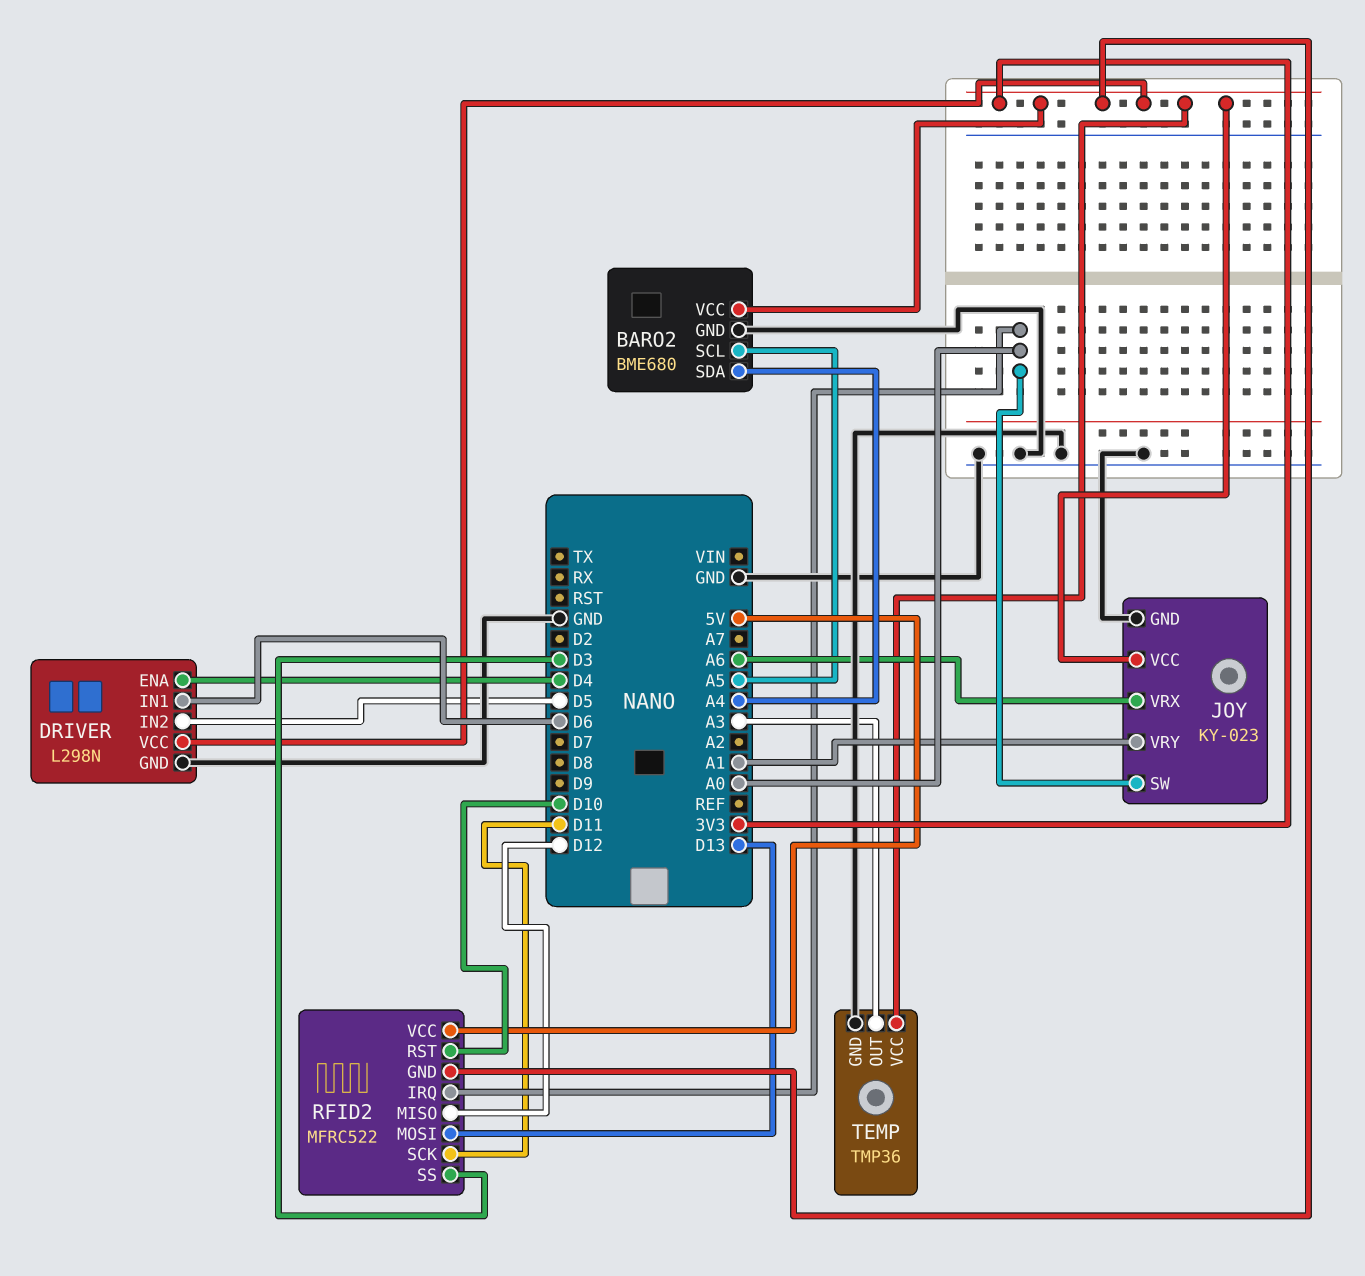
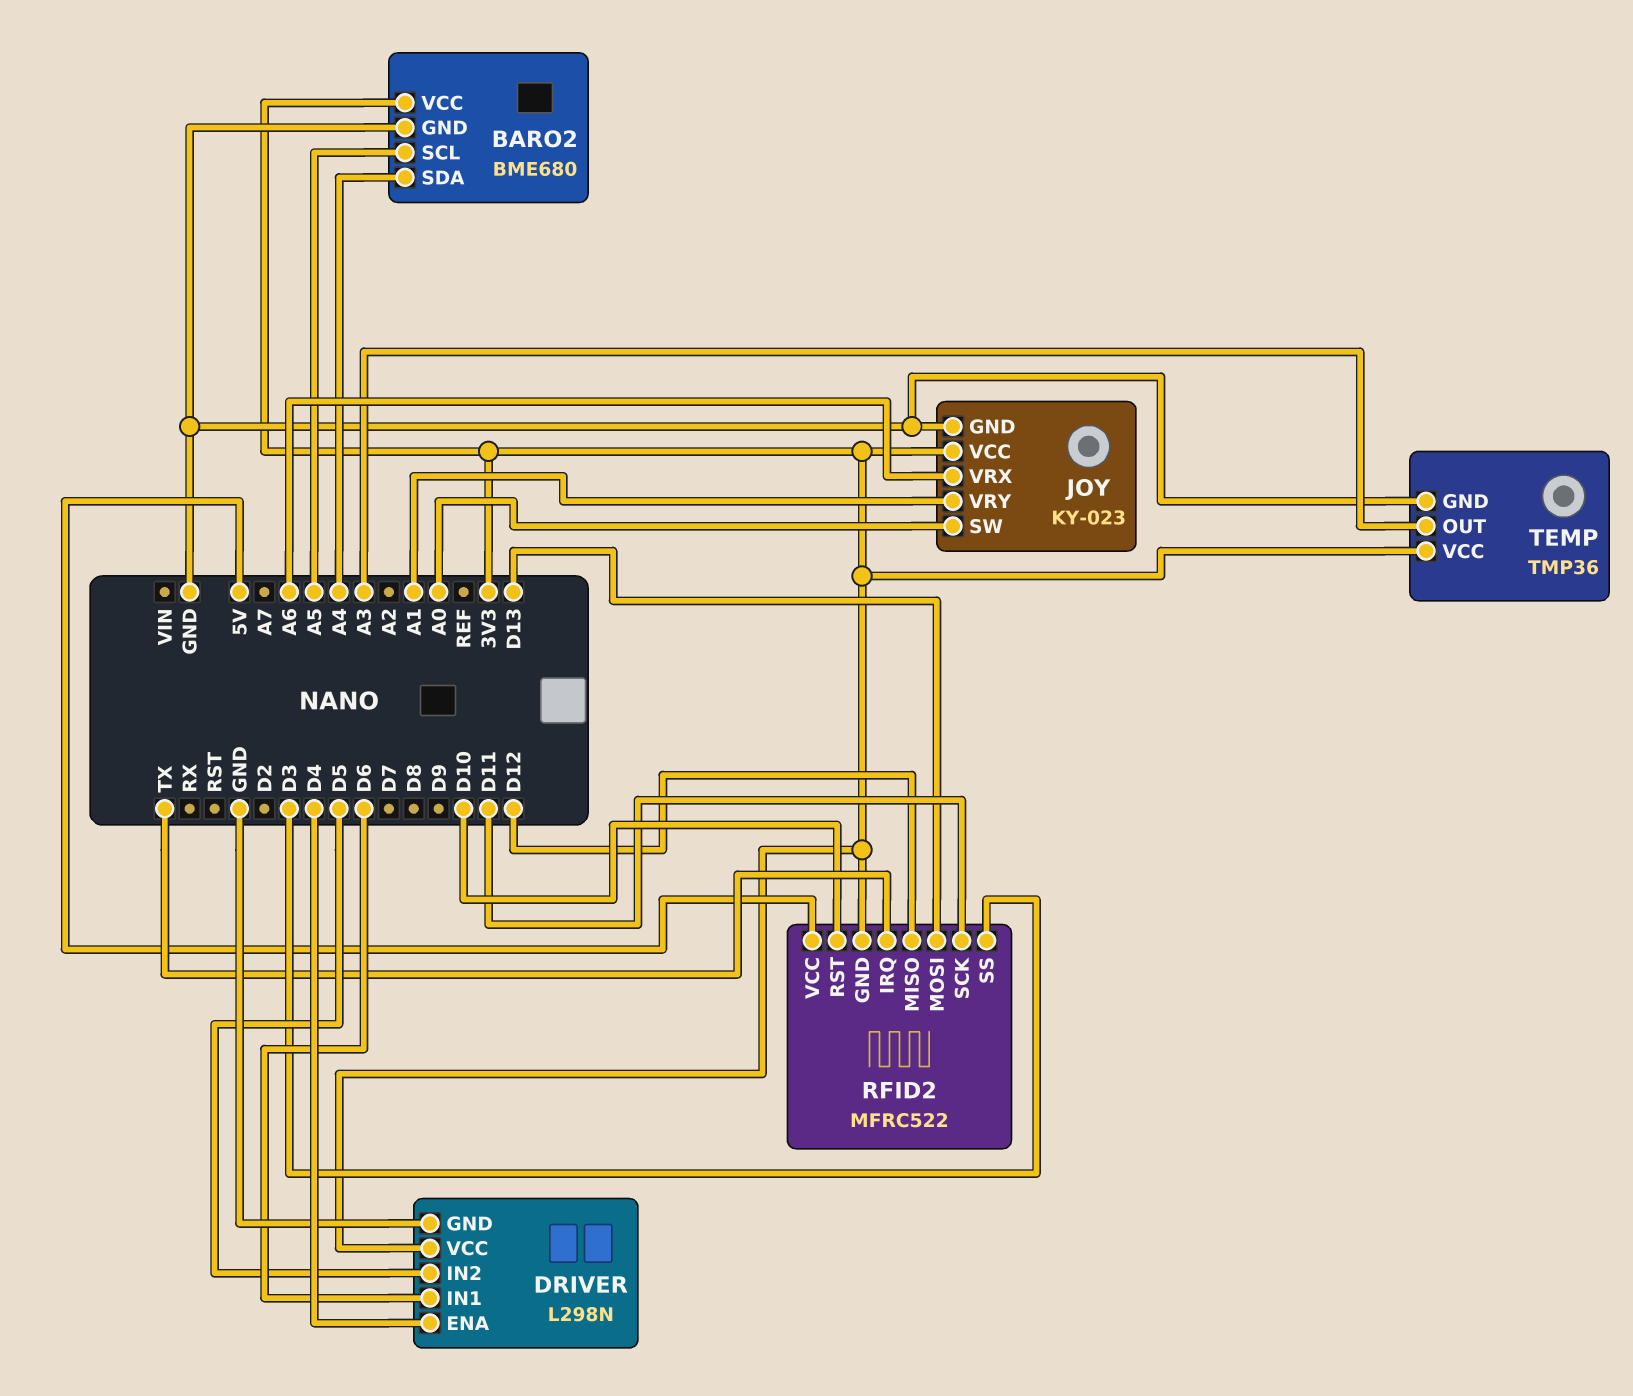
RFID2 pin IRQ: A0 -> TX

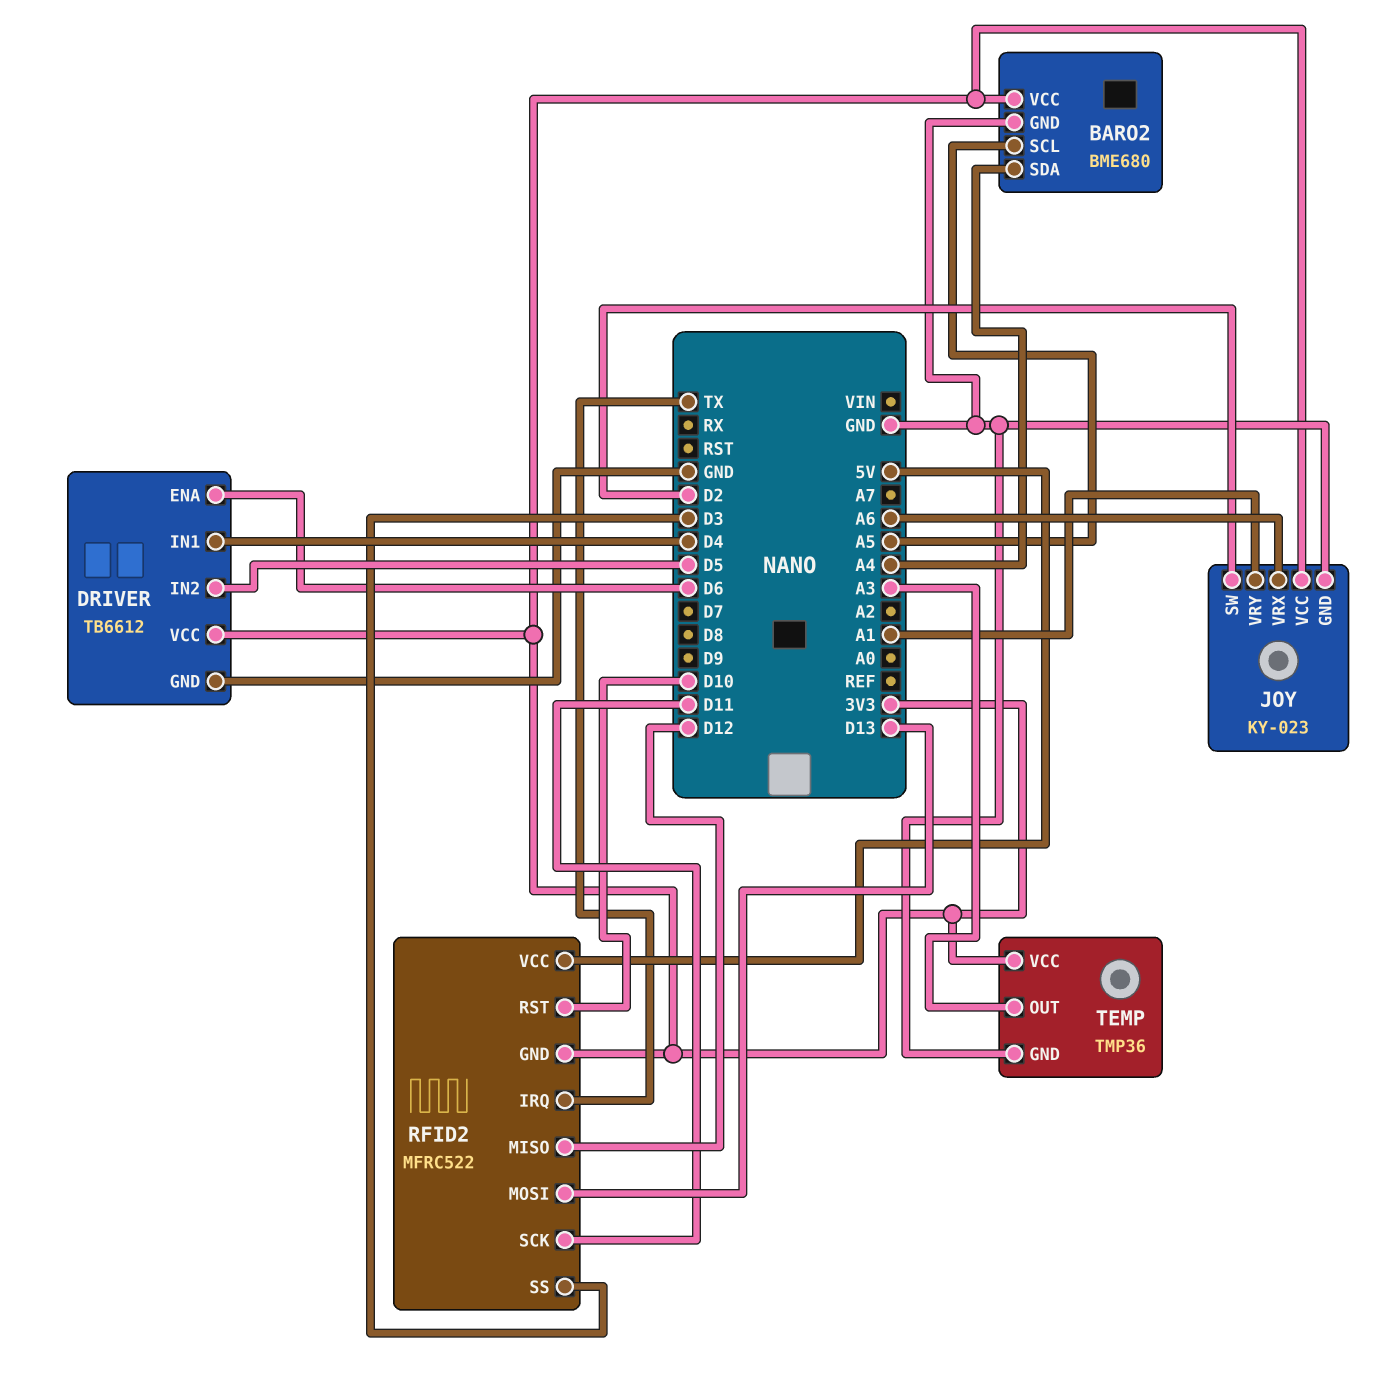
DRIVER: L298N -> TB6612
DRIVER pin ENA: D4 -> D6
DRIVER pin IN1: D6 -> D4
JOY pin SW: A0 -> D2

